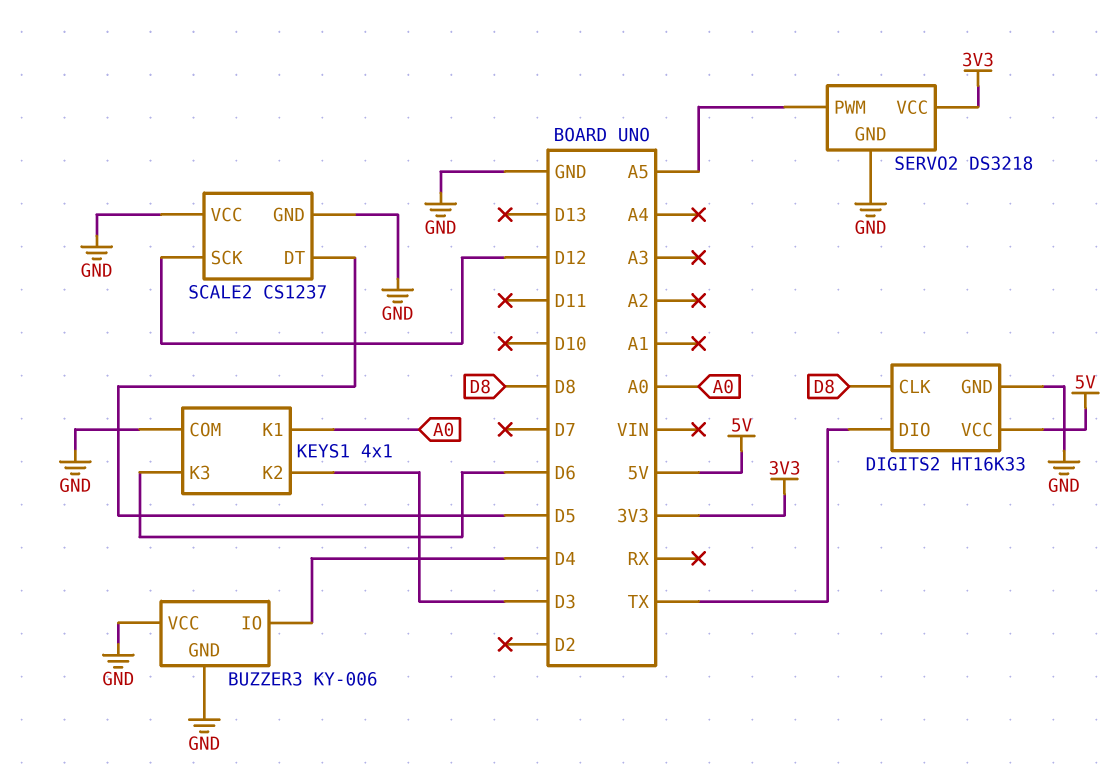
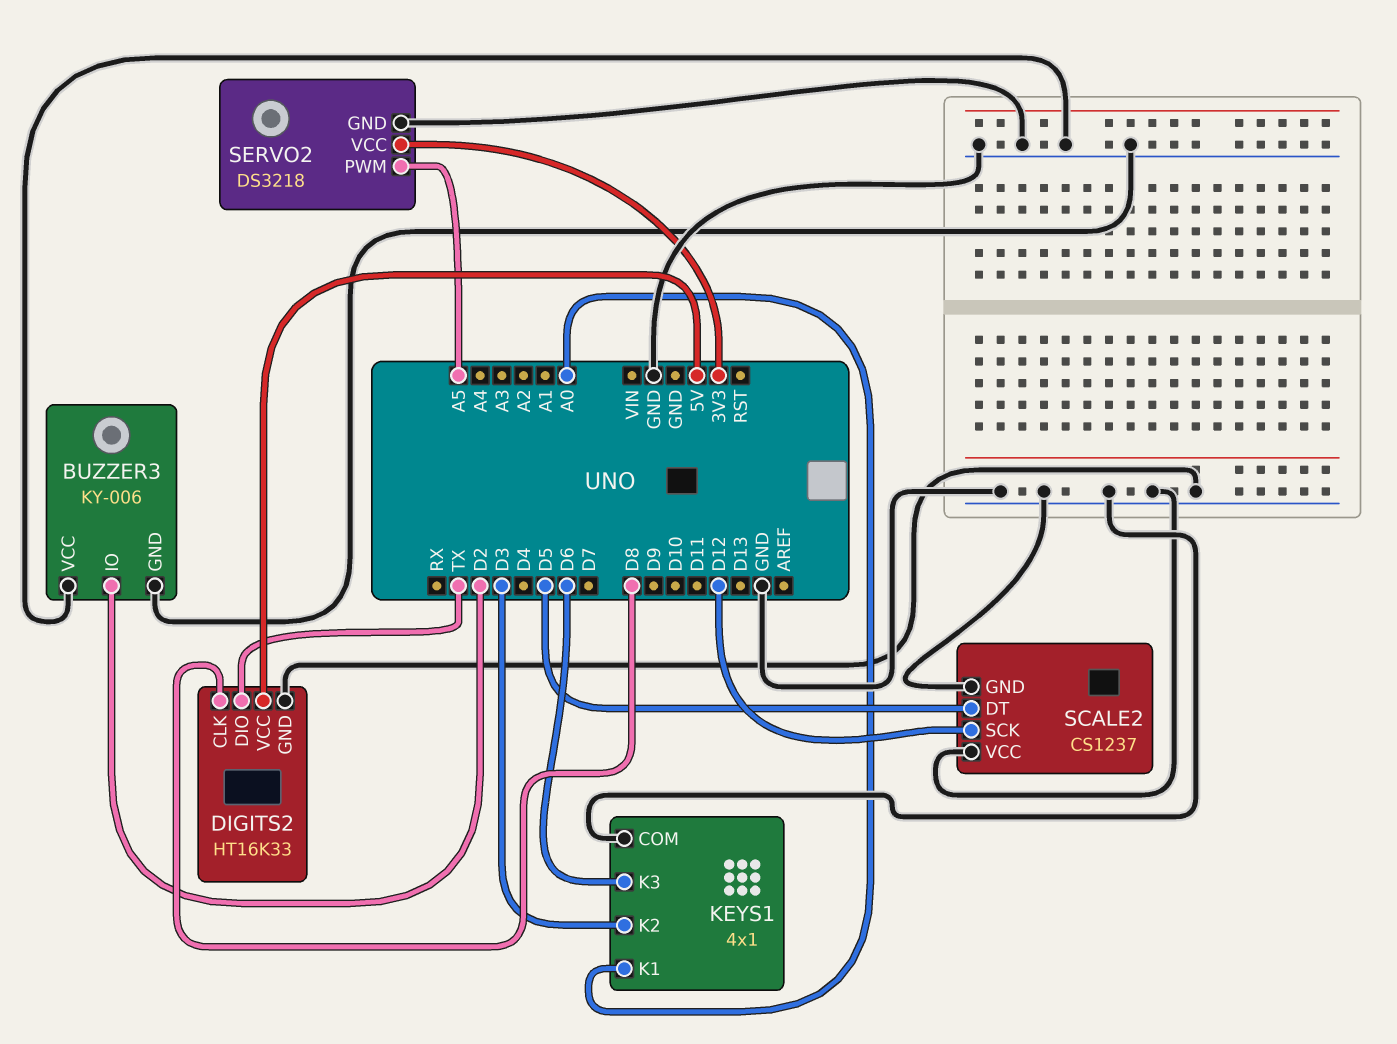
BUZZER3 pin IO: D4 -> D2

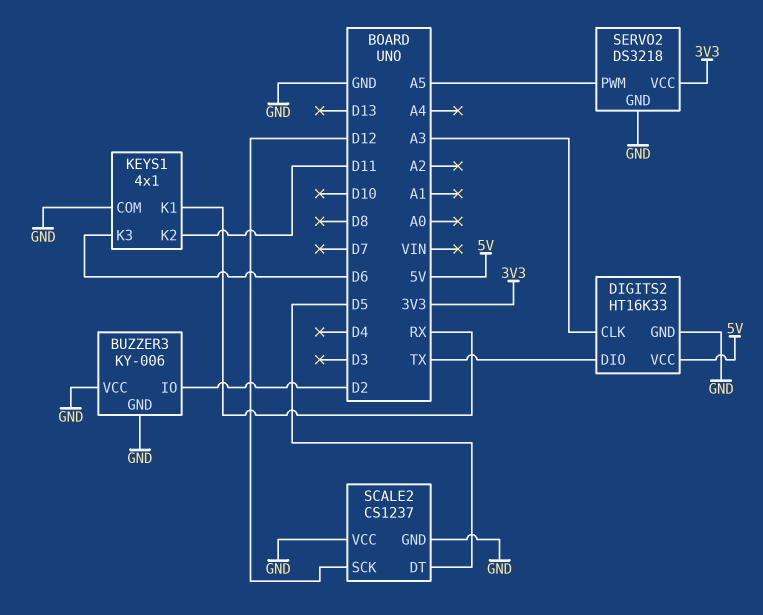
DIGITS2 pin CLK: D8 -> A3
KEYS1 pin K1: A0 -> RX
KEYS1 pin K2: D3 -> D11

